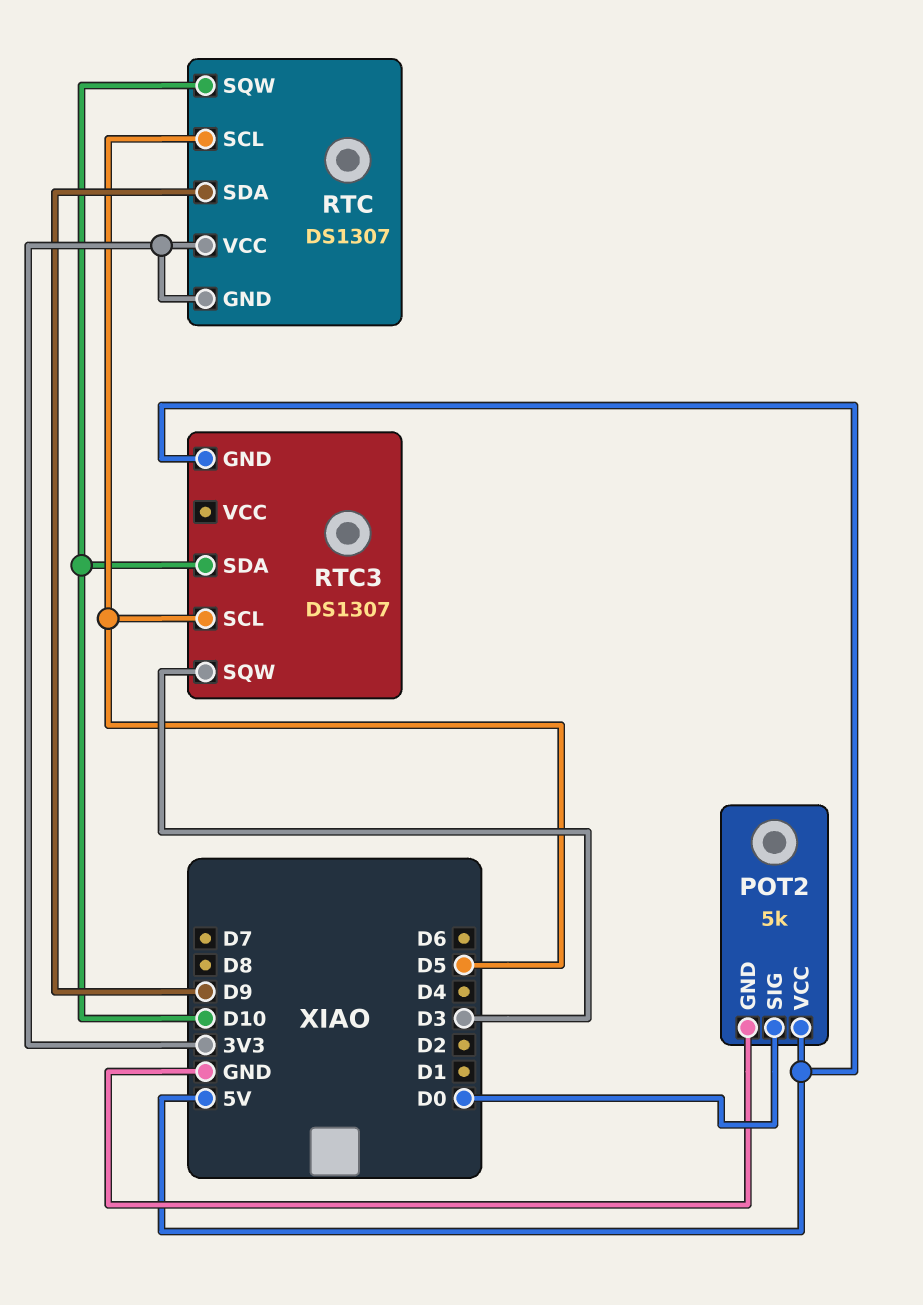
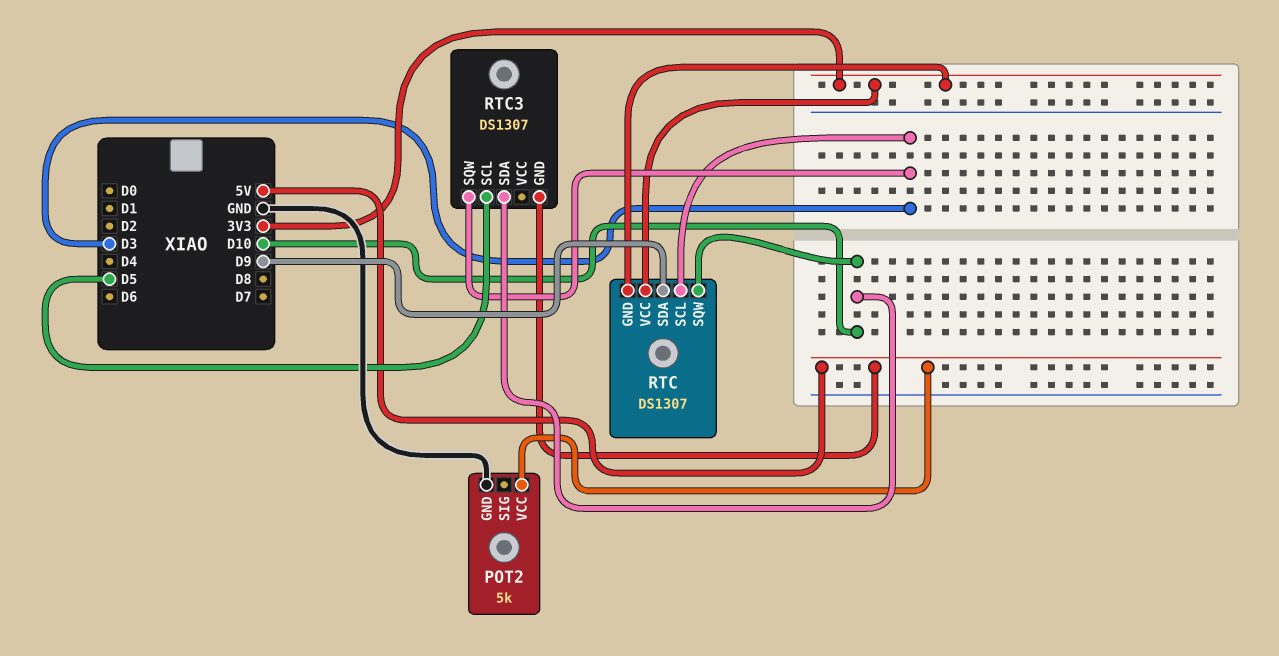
POT2 pin SIG: D0 -> none
RTC pin SCL: D5 -> D3

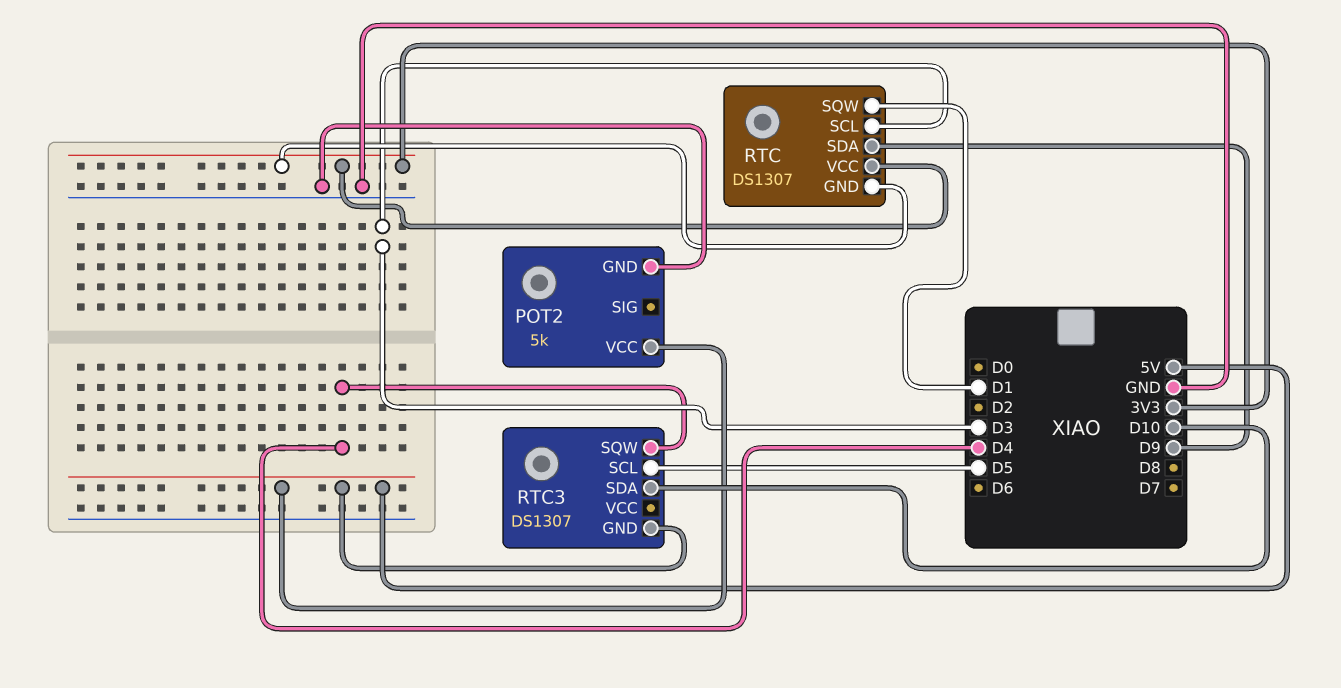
RTC pin SQW: D10 -> D1
RTC3 pin SQW: D3 -> D4

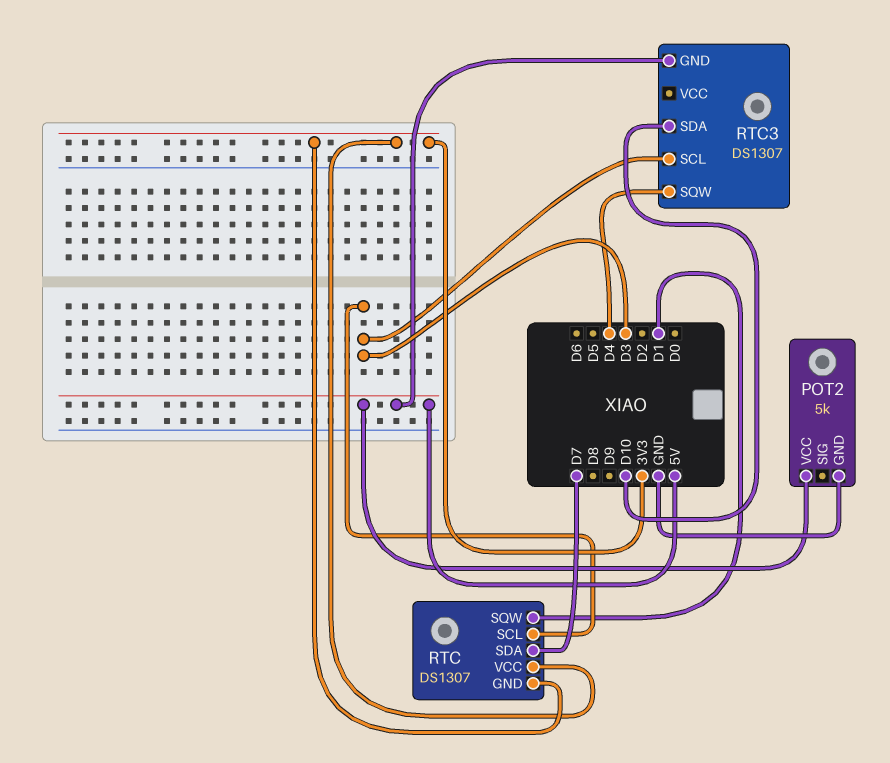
RTC pin SDA: D9 -> D7
RTC3 pin SCL: D5 -> D3

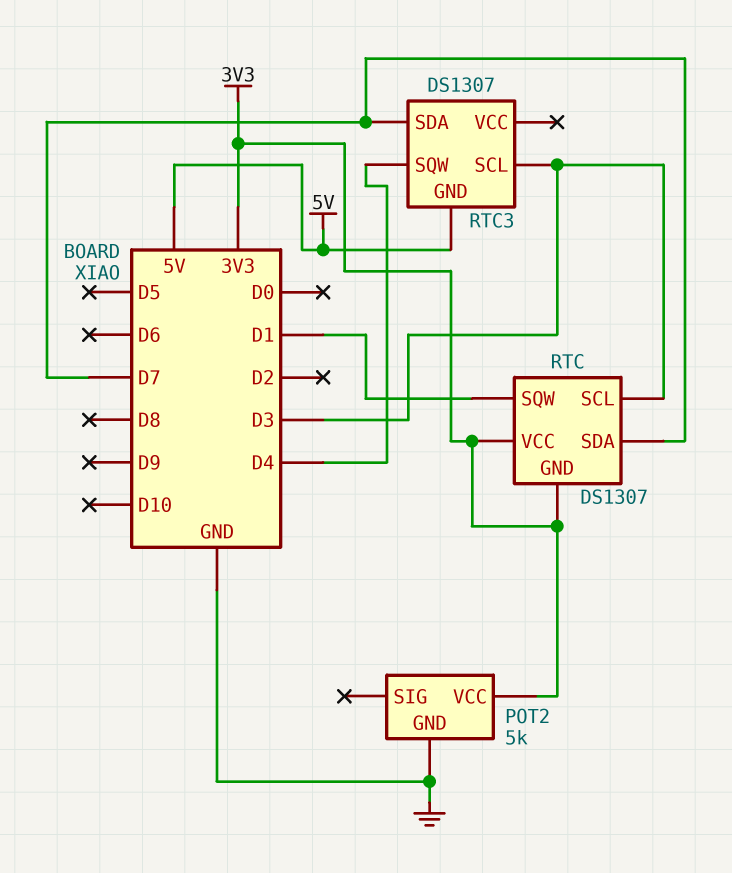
POT2 pin VCC: 5V -> 3V3
RTC3 pin SDA: D10 -> D7

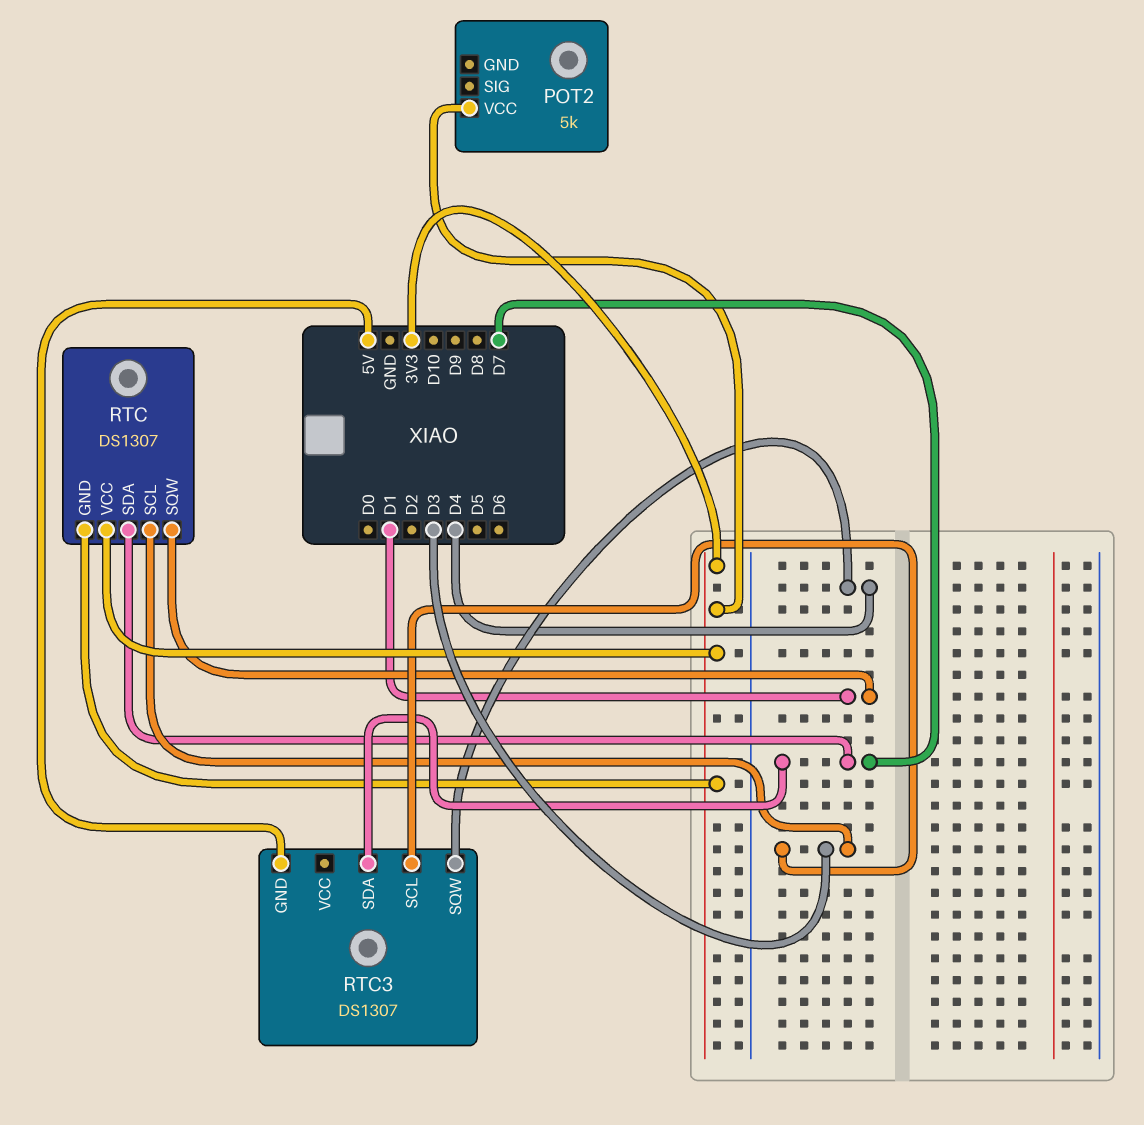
POT2 pin GND: GND -> none

